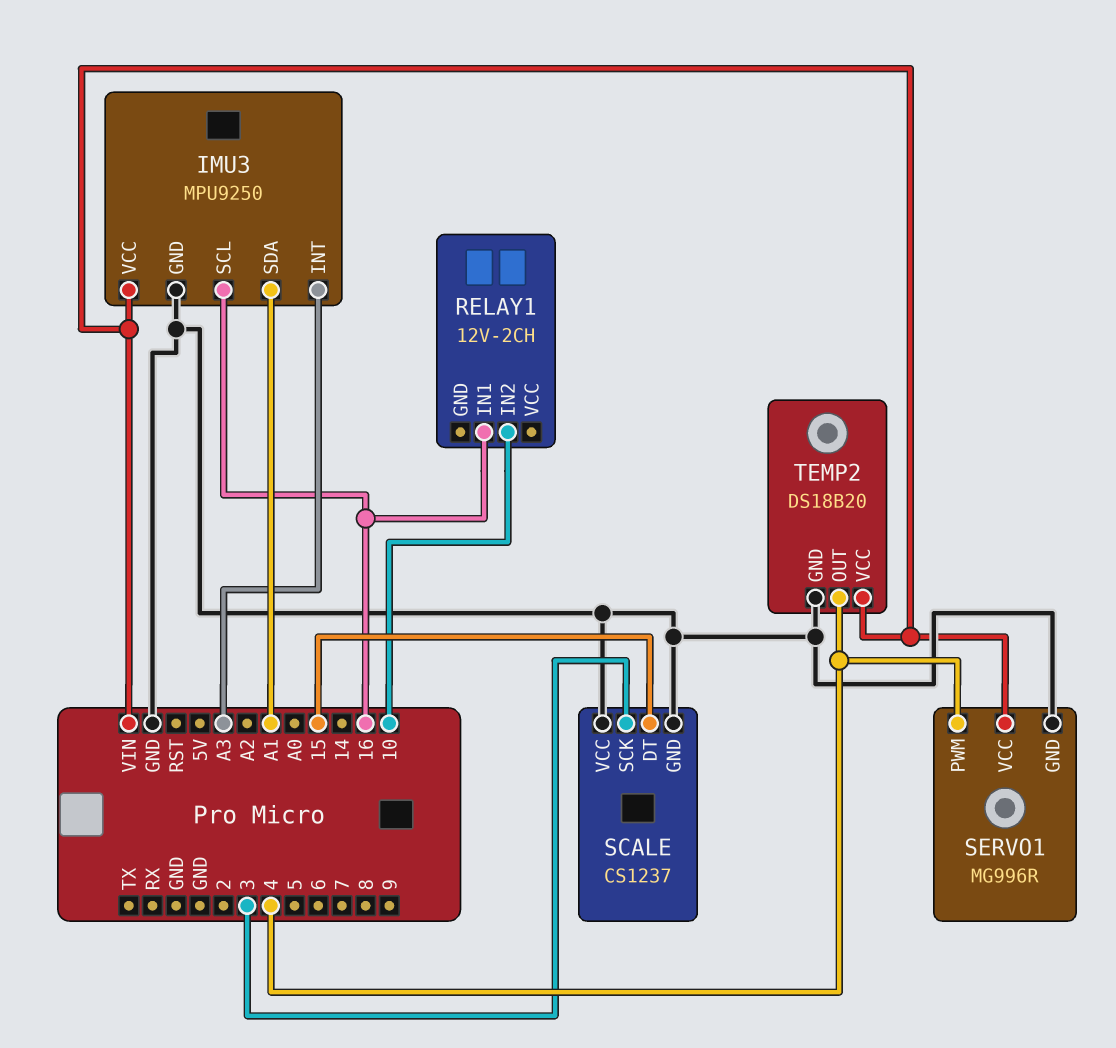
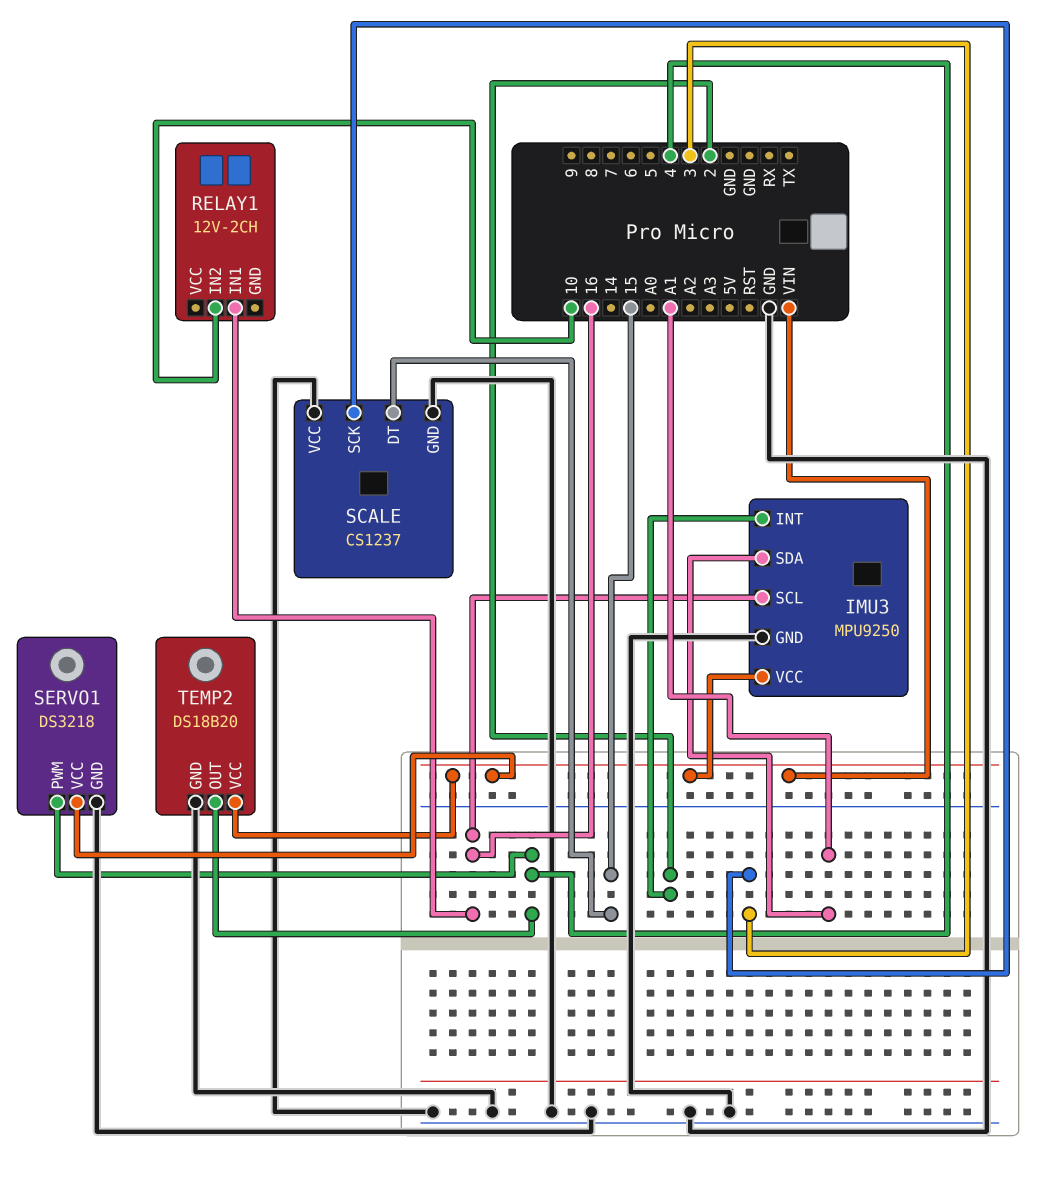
IMU3 pin INT: A3 -> 2
SERVO1: MG996R -> DS3218

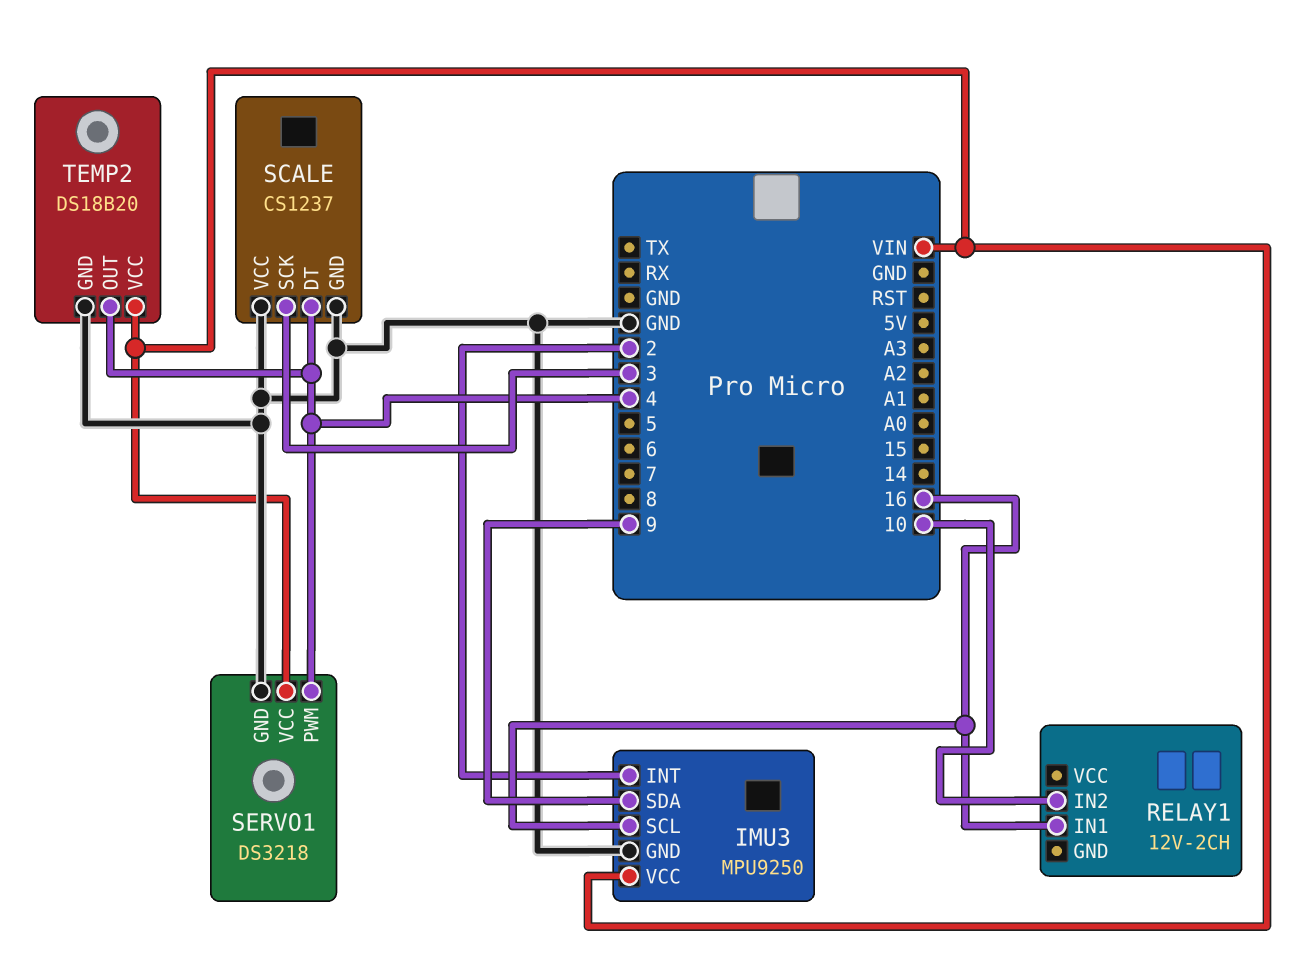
IMU3 pin SDA: A1 -> 9
SCALE pin DT: 15 -> 4

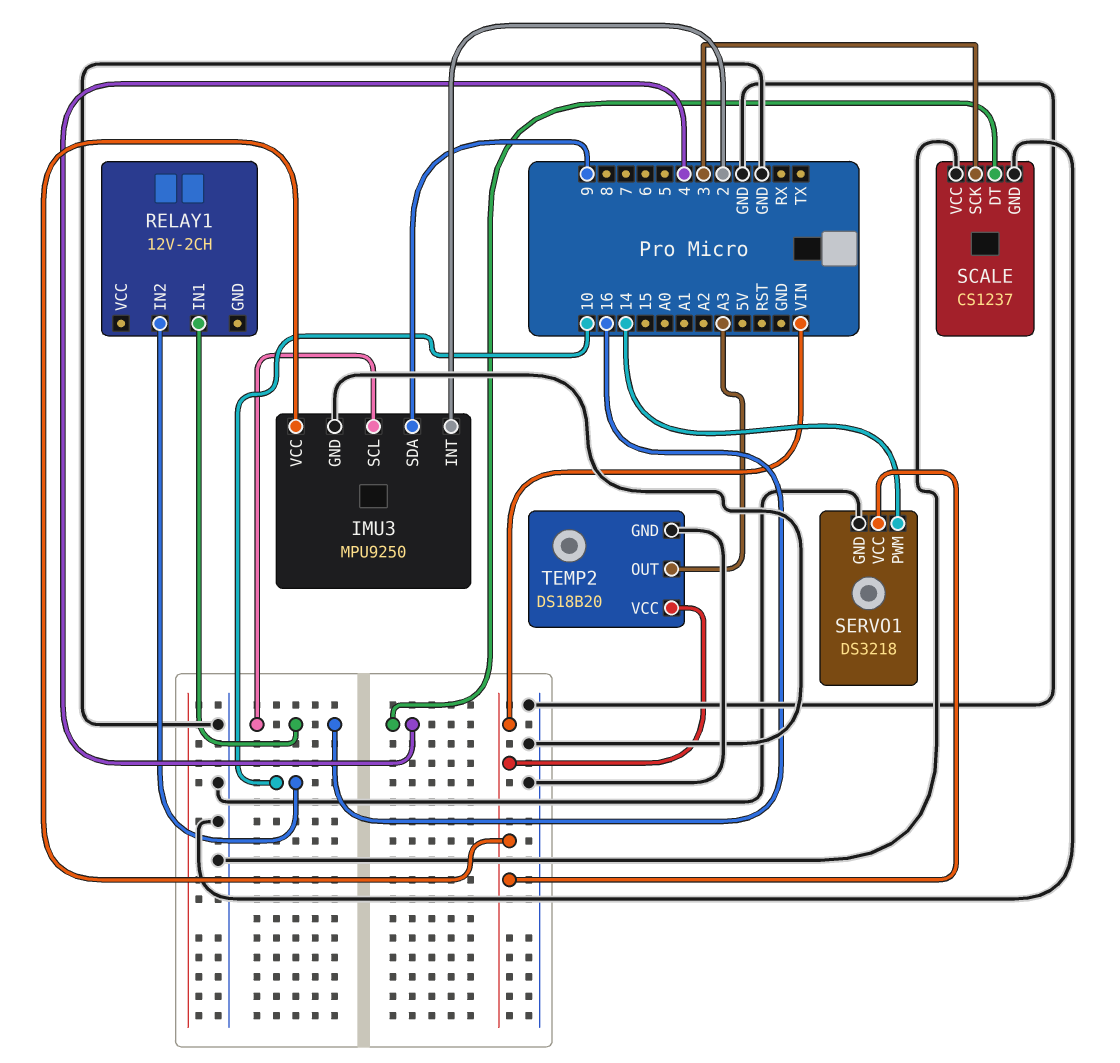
SERVO1 pin PWM: 4 -> 14
TEMP2 pin OUT: 4 -> A3

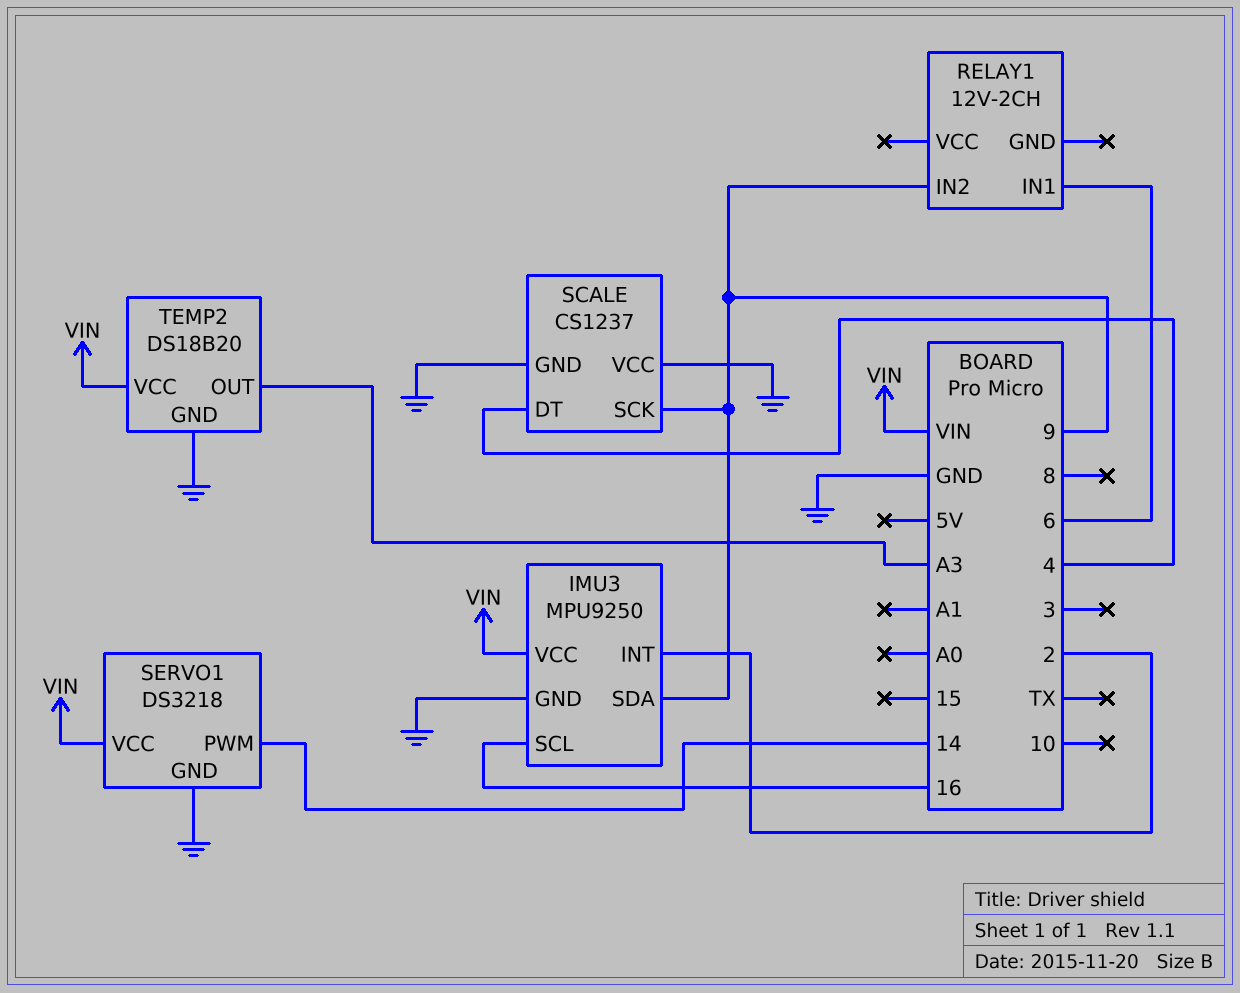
RELAY1 pin IN1: 16 -> 6
RELAY1 pin IN2: 10 -> 9
SCALE pin SCK: 3 -> 9

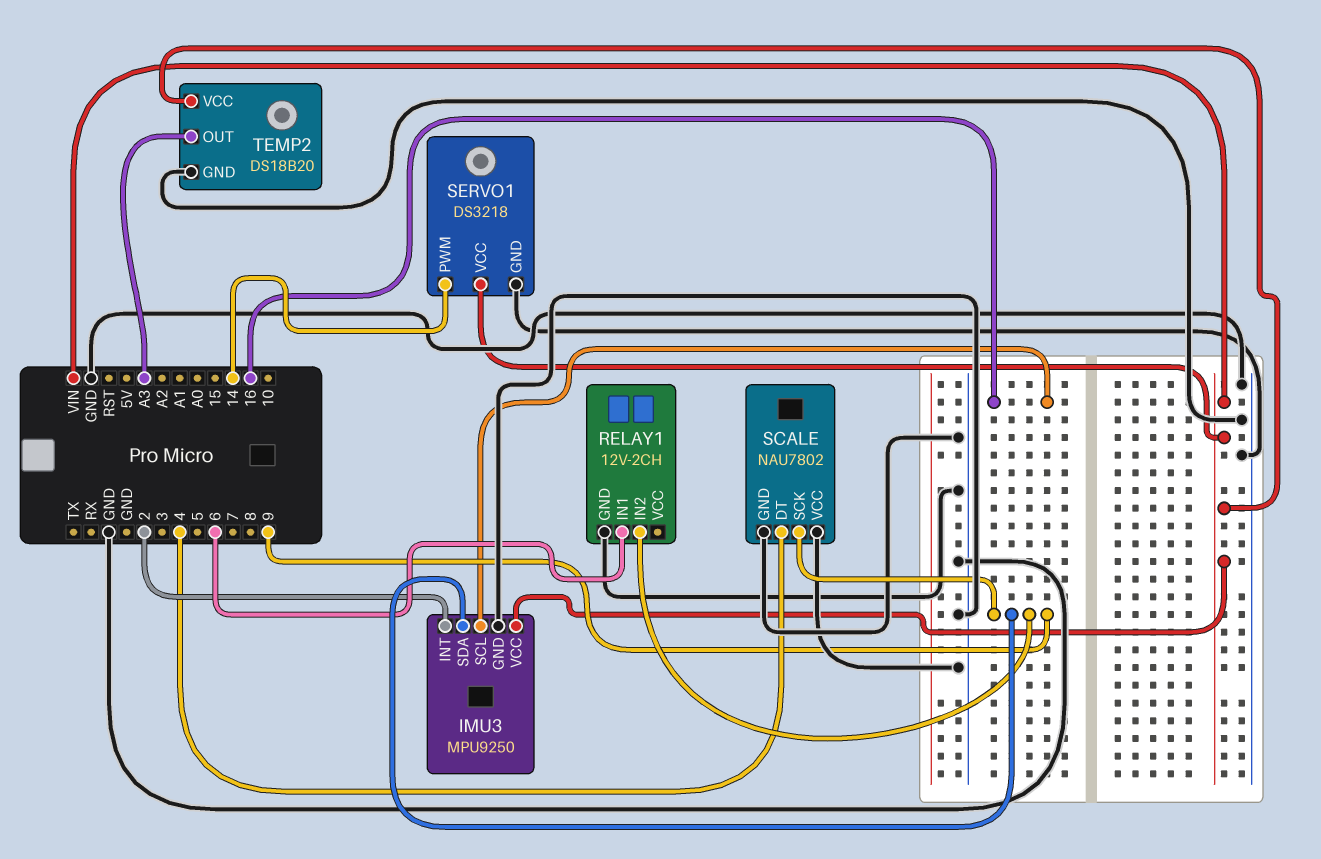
RELAY1 pin GND: none -> GND
SCALE: CS1237 -> NAU7802

